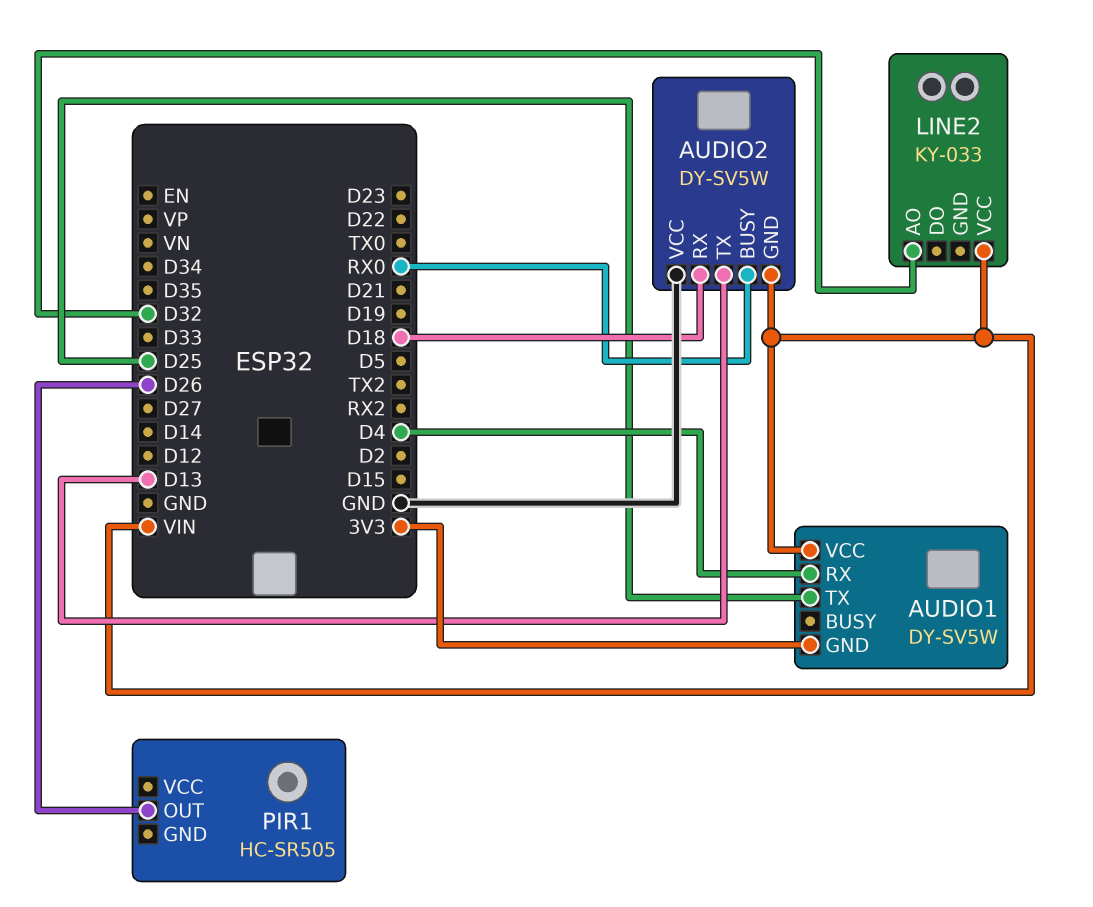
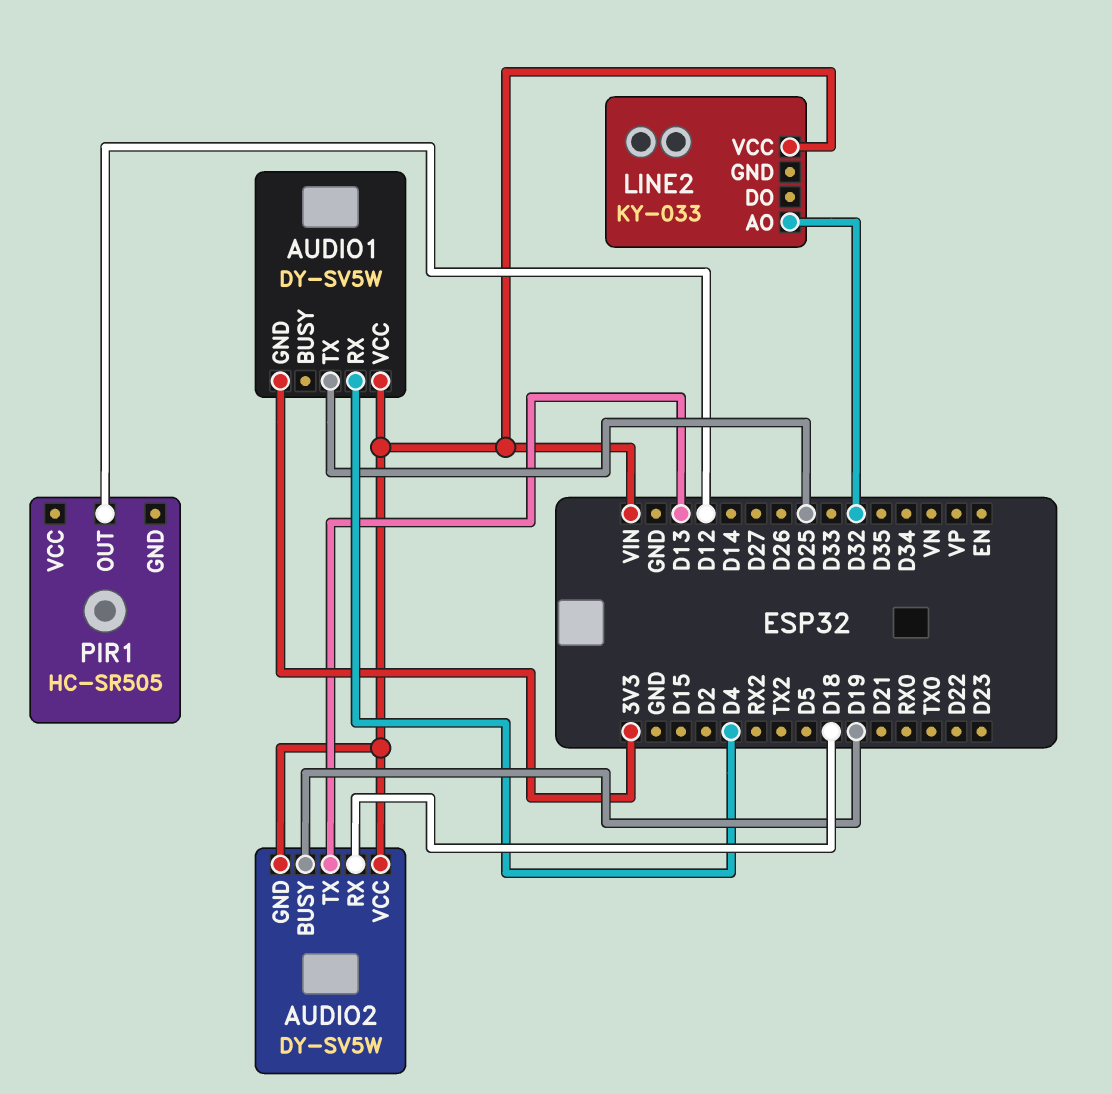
AUDIO2 pin BUSY: RX0 -> D19
AUDIO2 pin VCC: GND -> VIN
PIR1 pin OUT: D26 -> D12

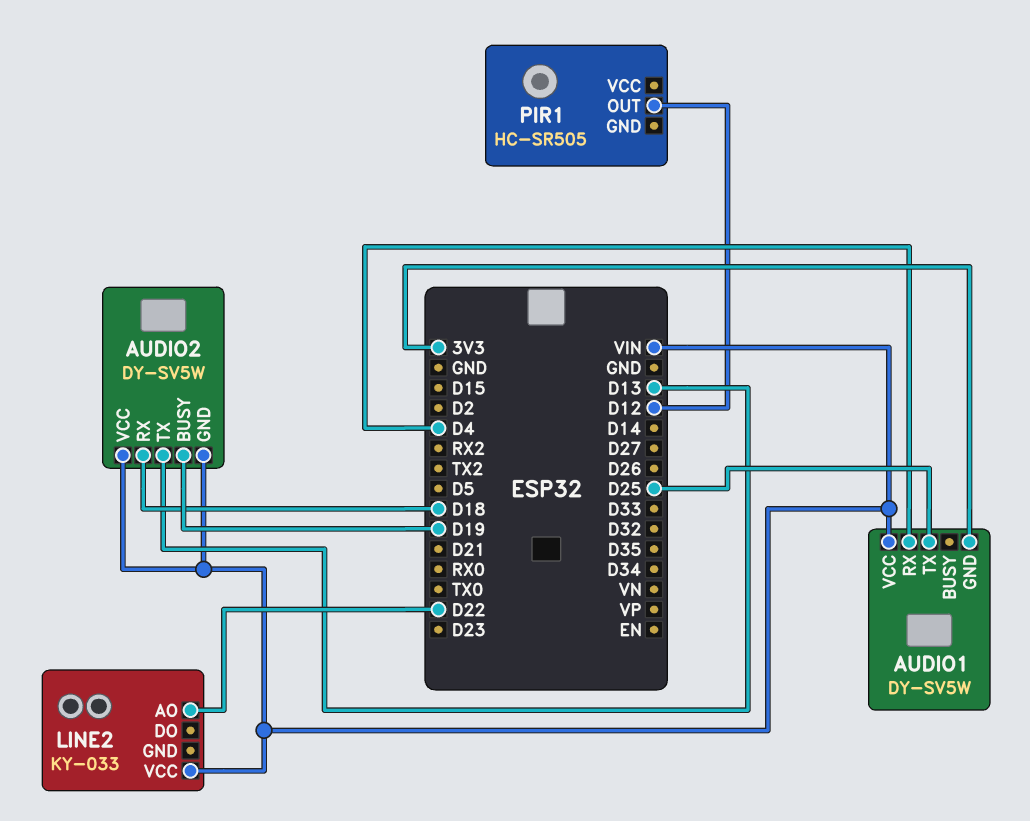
LINE2 pin AO: D32 -> D22

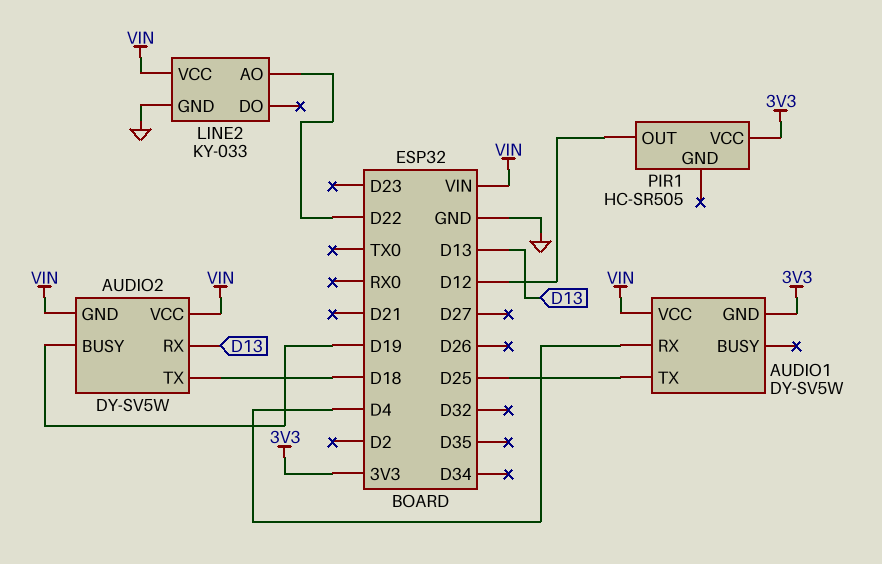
AUDIO2 pin RX: D18 -> D13
AUDIO2 pin TX: D13 -> D18
LINE2 pin GND: none -> GND
PIR1 pin VCC: none -> 3V3

